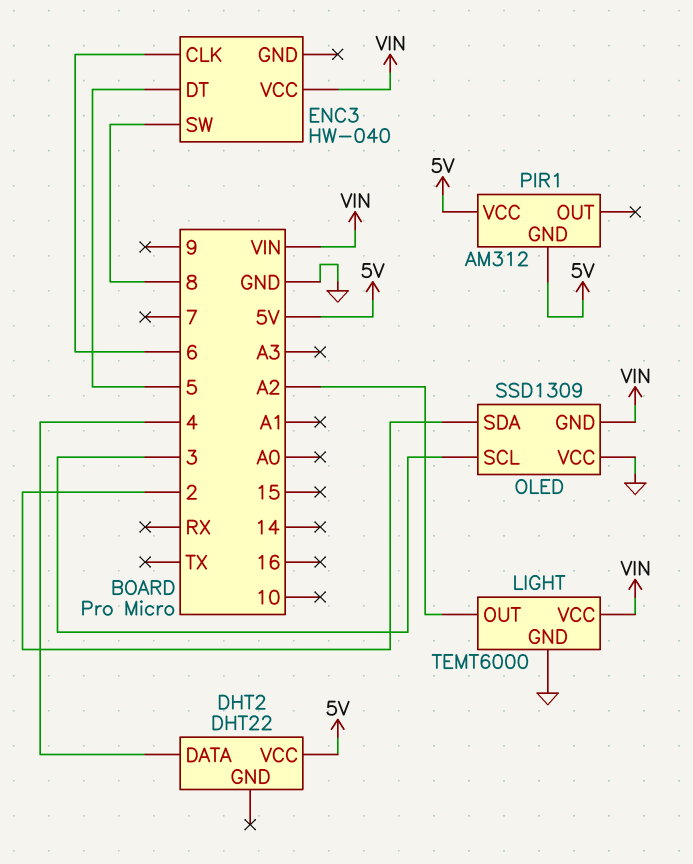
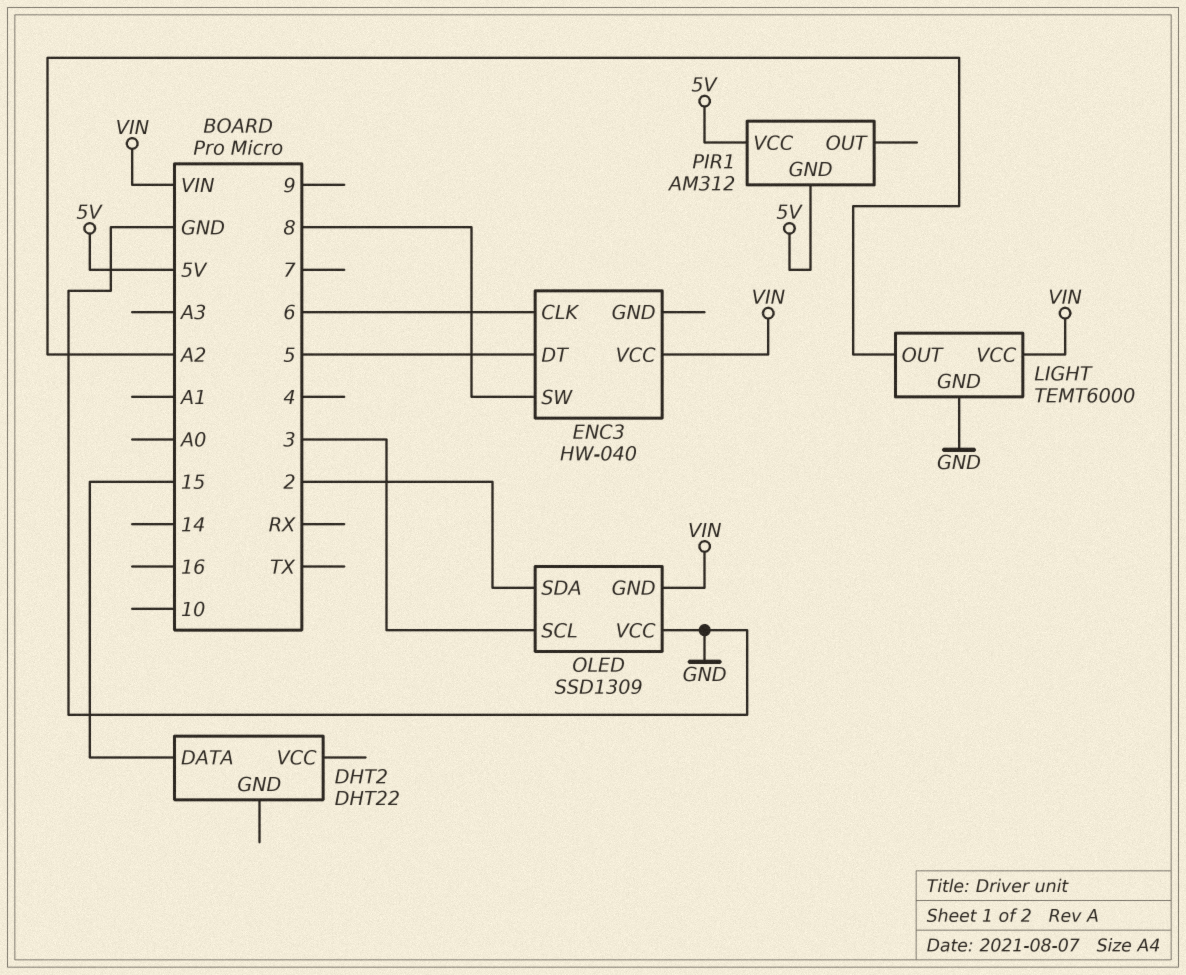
DHT2 pin DATA: 4 -> 15
DHT2 pin VCC: 5V -> none

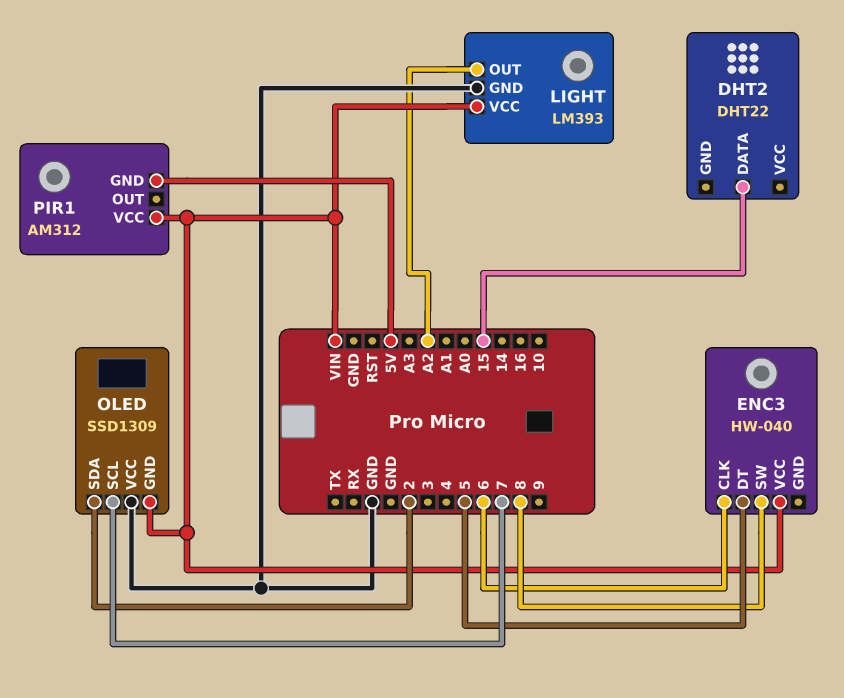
LIGHT: TEMT6000 -> LM393
OLED pin SCL: 3 -> 7
PIR1 pin VCC: 5V -> VIN

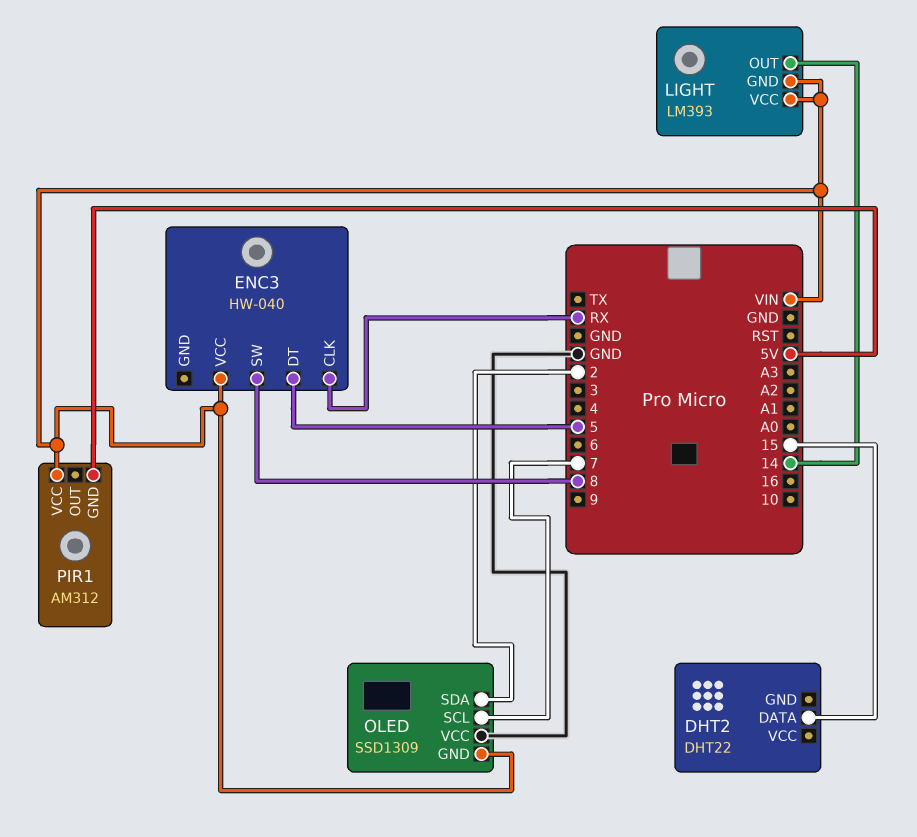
ENC3 pin CLK: 6 -> RX
LIGHT pin GND: GND -> VIN
LIGHT pin OUT: A2 -> 14

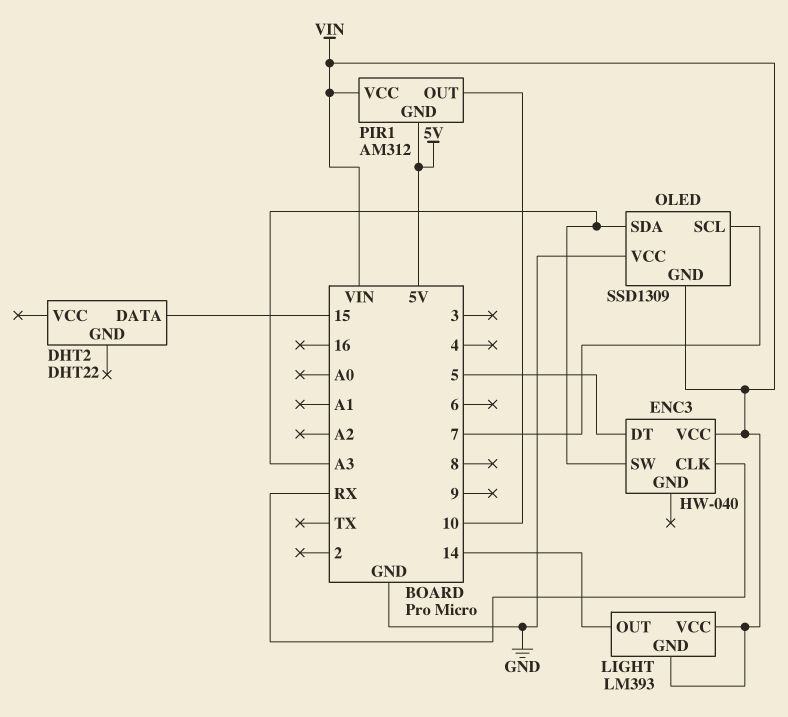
ENC3 pin SW: 8 -> A3
OLED pin SDA: 2 -> A3
PIR1 pin OUT: none -> 10

